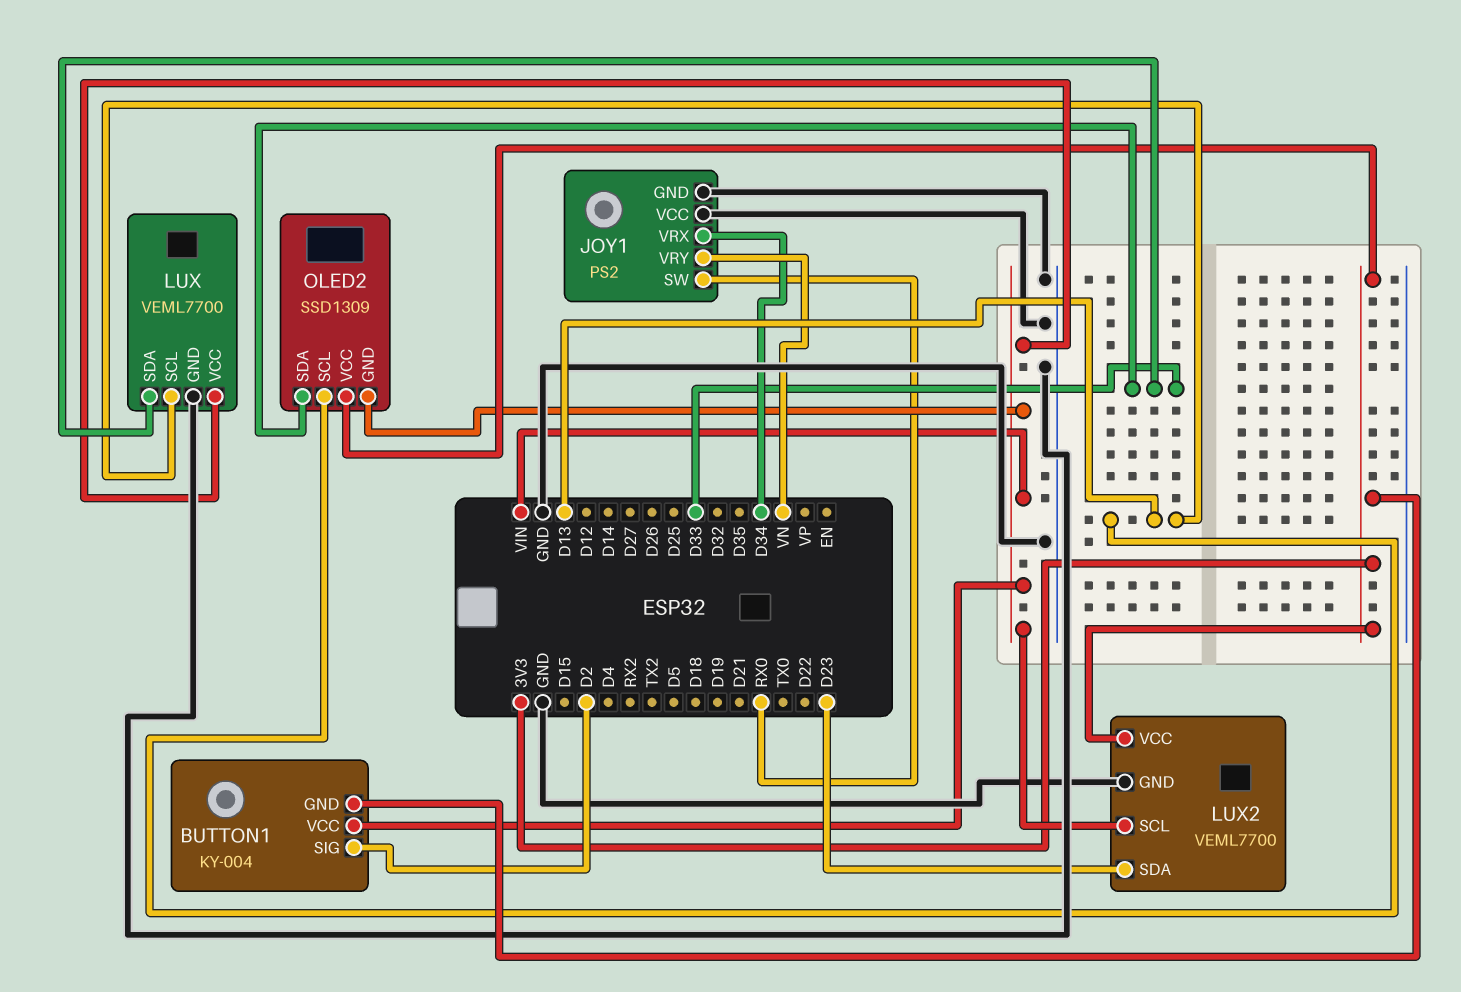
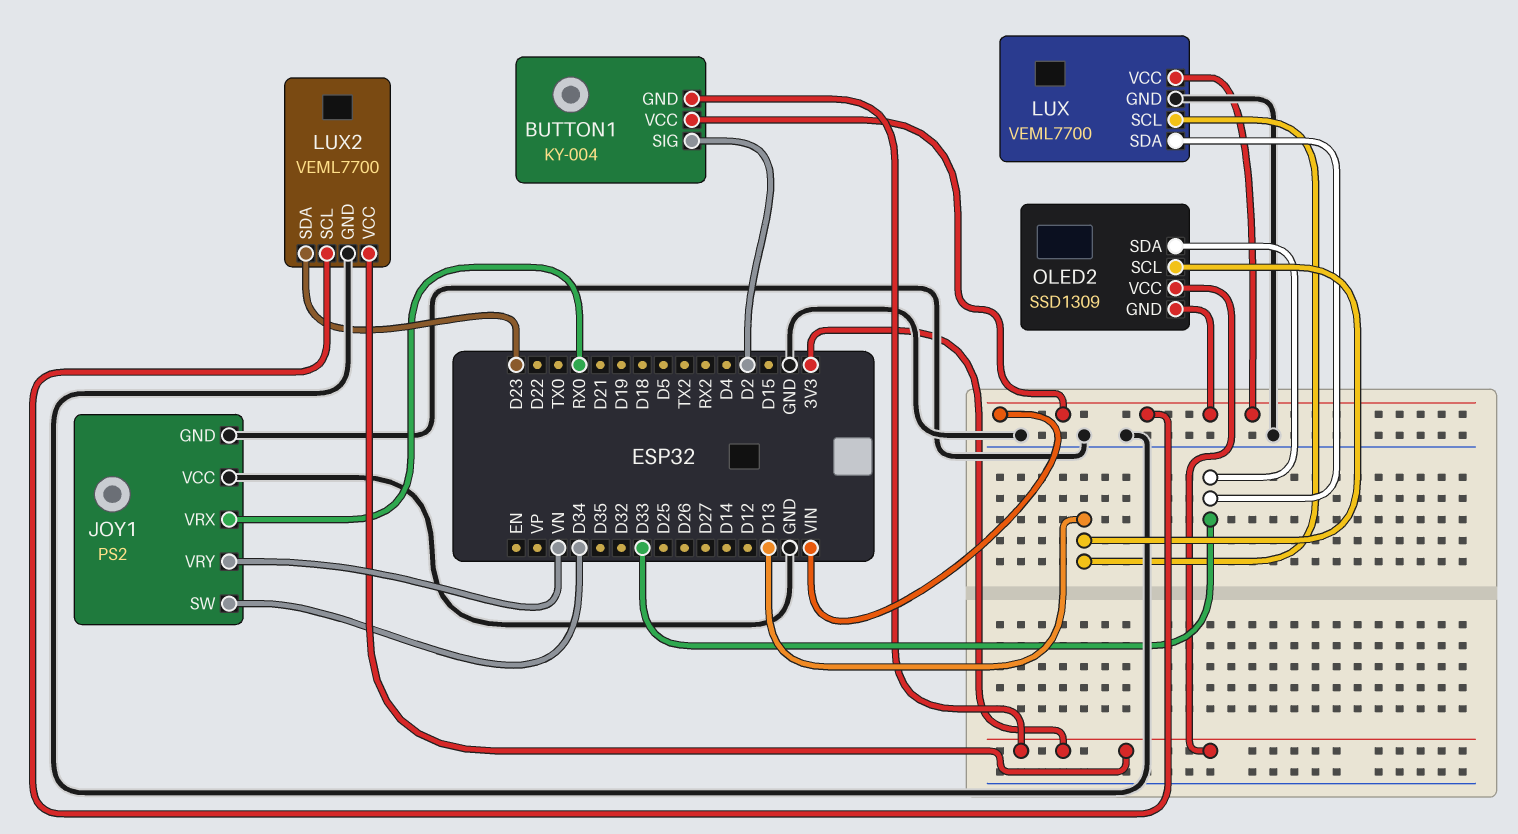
JOY1 pin SW: RX0 -> D34
JOY1 pin VRX: D34 -> RX0

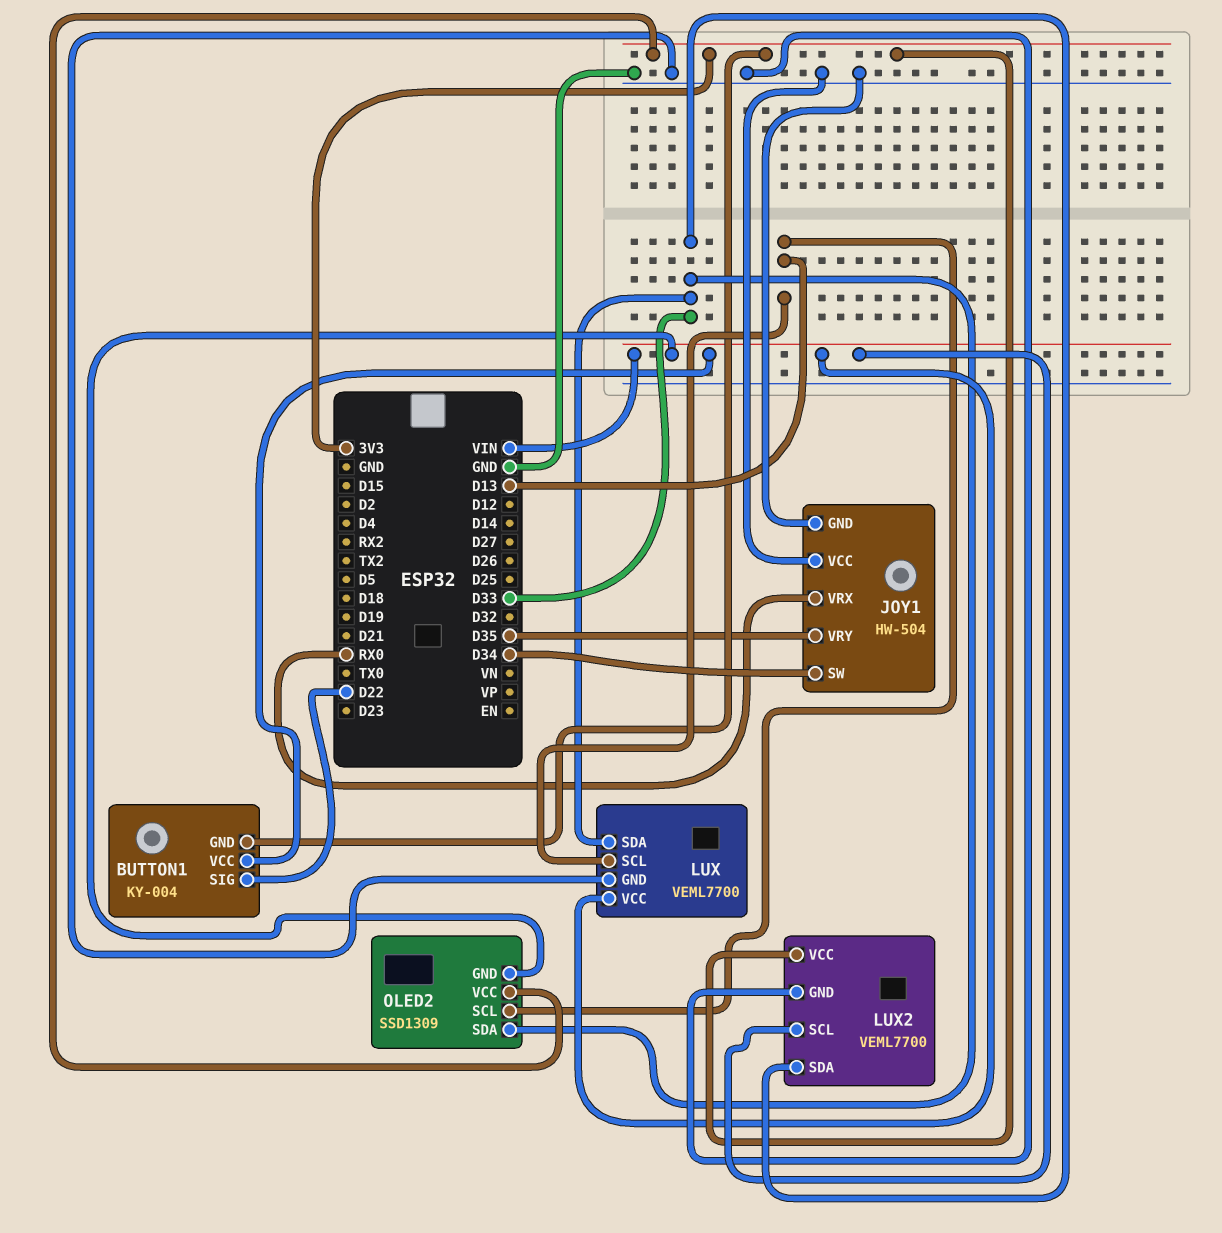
BUTTON1 pin SIG: D2 -> D22
JOY1: PS2 -> HW-504
JOY1 pin VRY: VN -> D35
LUX2 pin SDA: D23 -> D33

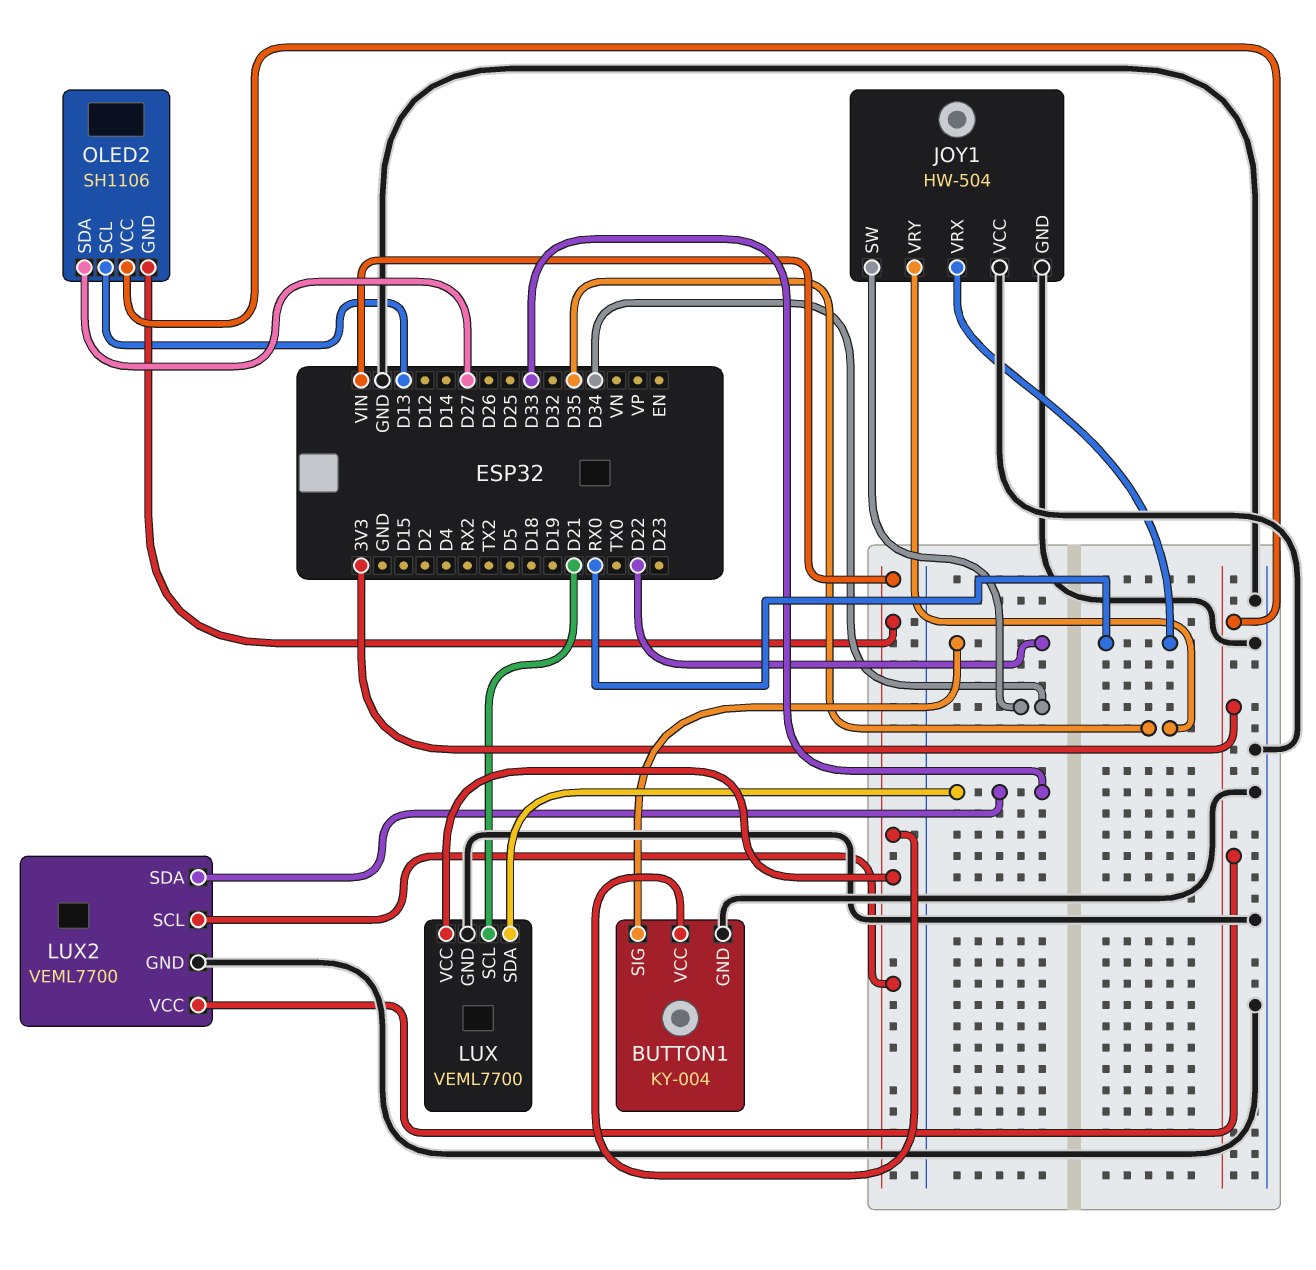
BUTTON1 pin GND: 3V3 -> GND
LUX pin SCL: D13 -> D21
OLED2: SSD1309 -> SH1106
OLED2 pin SDA: D33 -> D27

